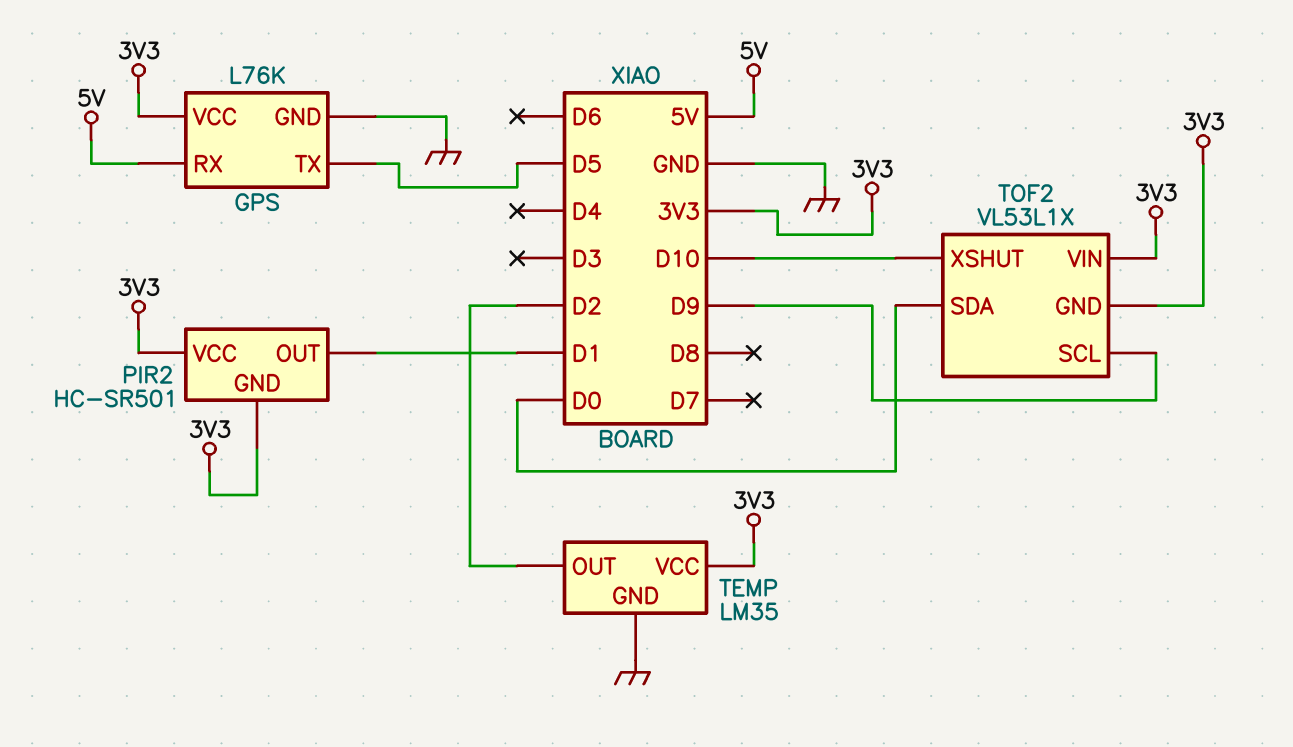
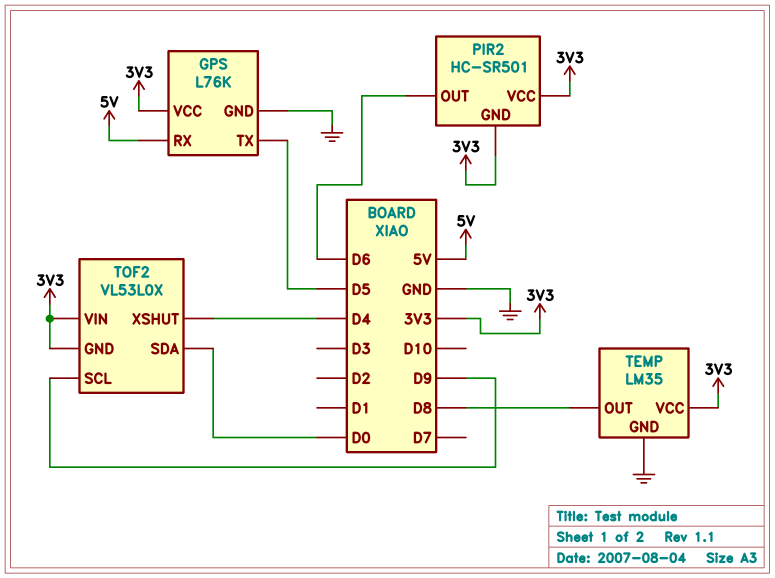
PIR2 pin OUT: D1 -> D6
TEMP pin OUT: D2 -> D8
TOF2: VL53L1X -> VL53L0X
TOF2 pin XSHUT: D10 -> D4

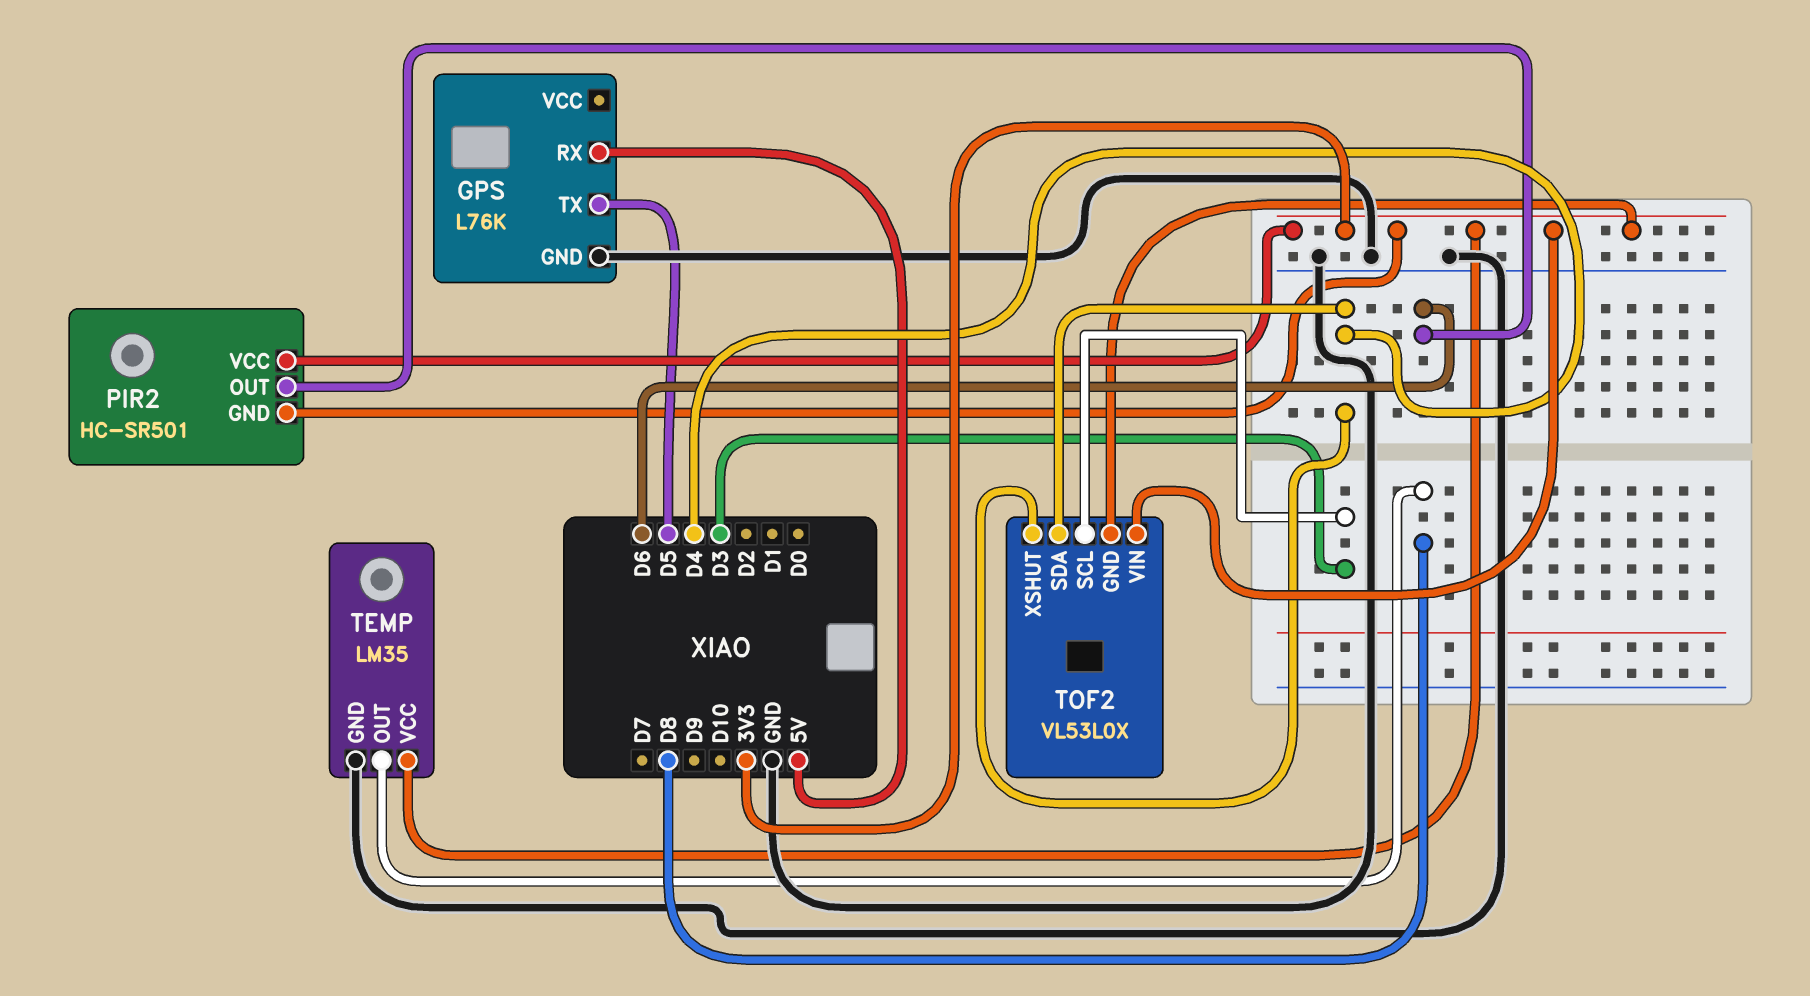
GPS pin VCC: 3V3 -> none
TOF2 pin SCL: D9 -> D3
TOF2 pin SDA: D0 -> D4

